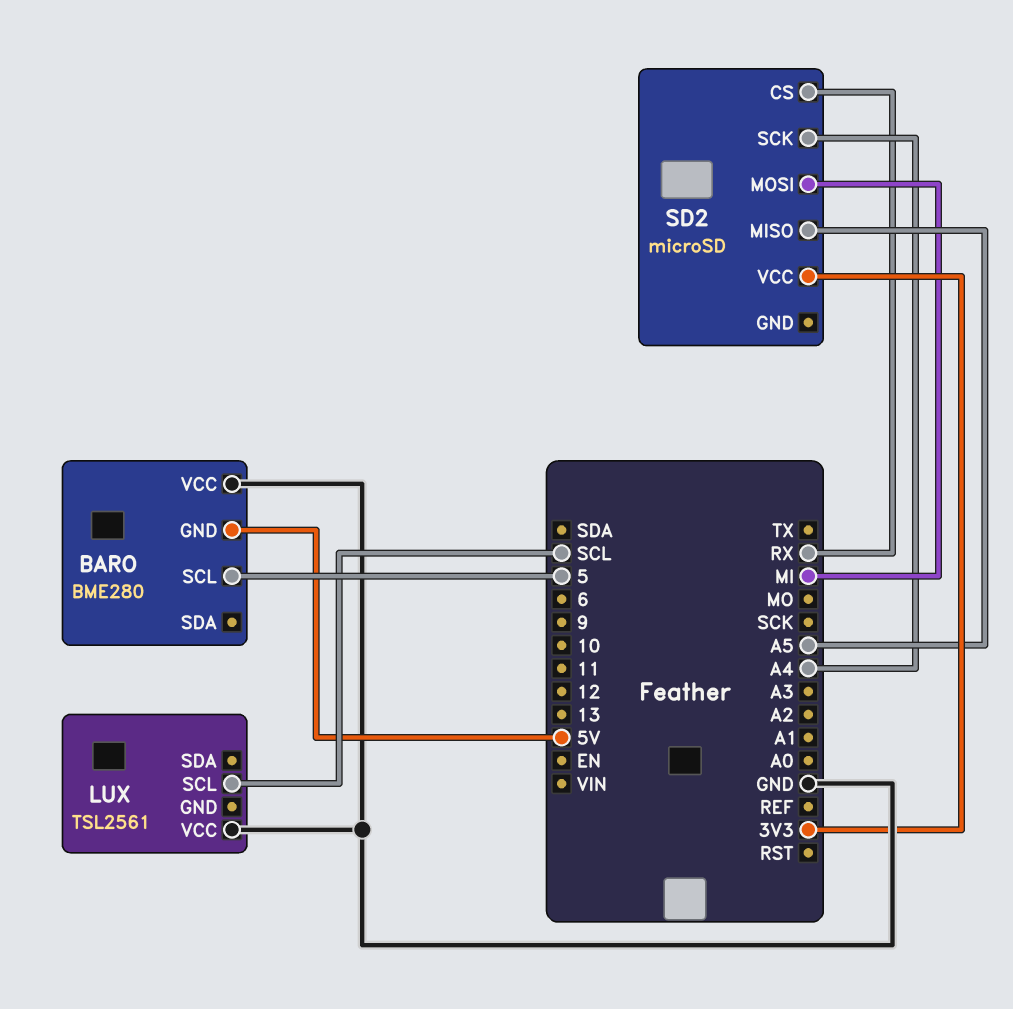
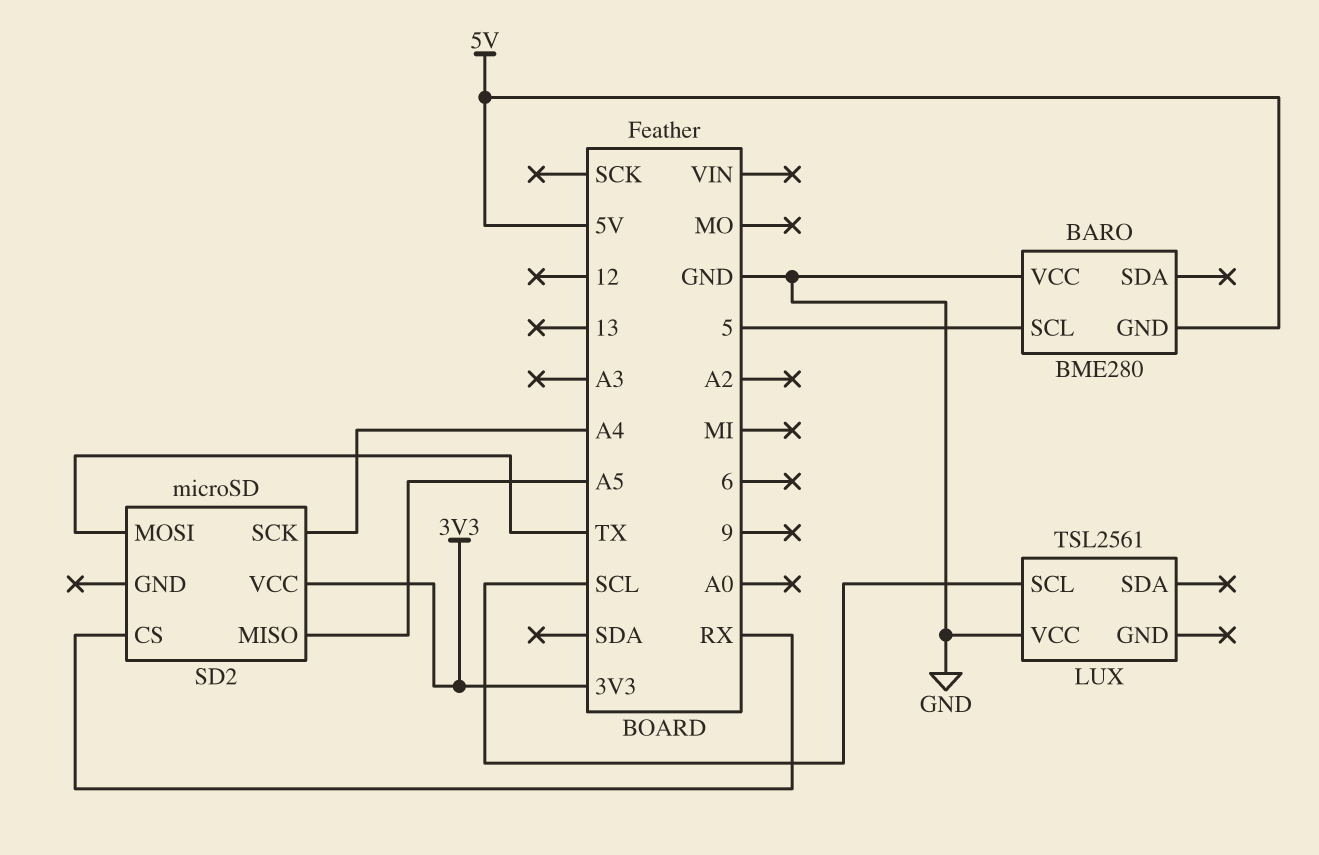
SD2 pin MOSI: MI -> TX

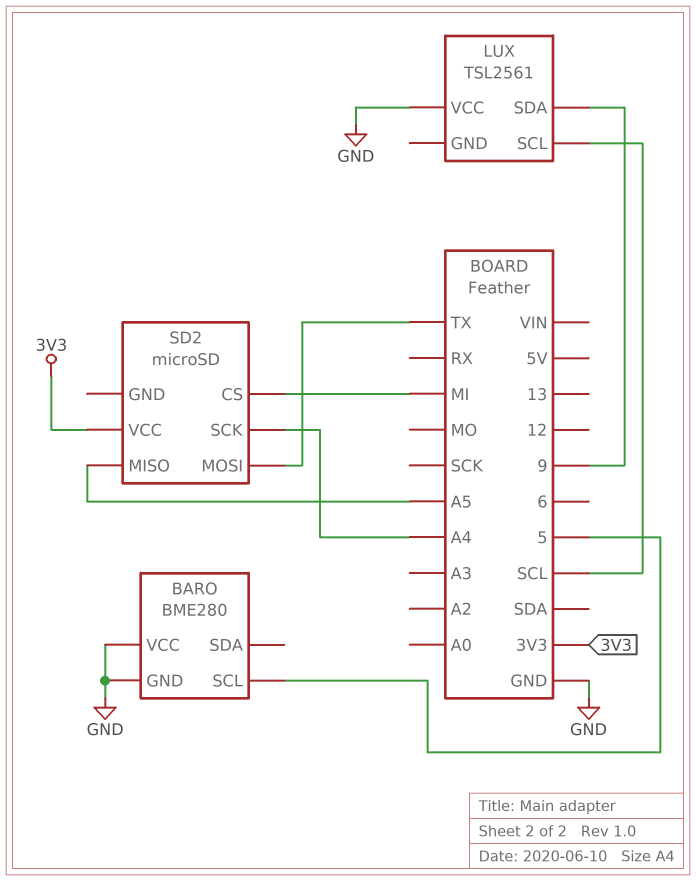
BARO pin GND: 5V -> GND
LUX pin SDA: none -> 9
SD2 pin CS: RX -> MI

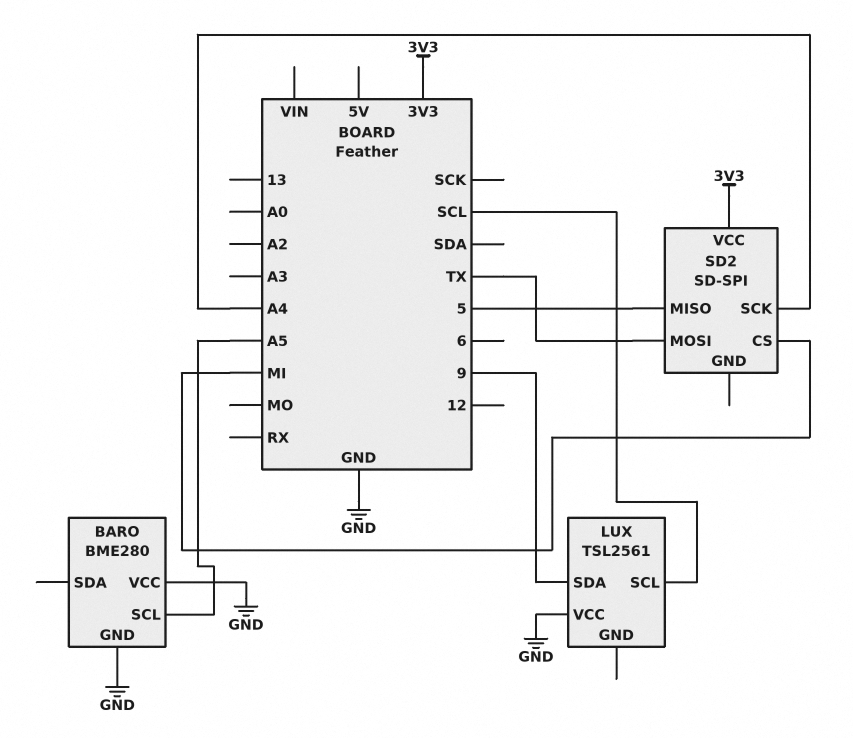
BARO pin SCL: 5 -> A5
SD2: microSD -> SD-SPI
SD2 pin MISO: A5 -> 5

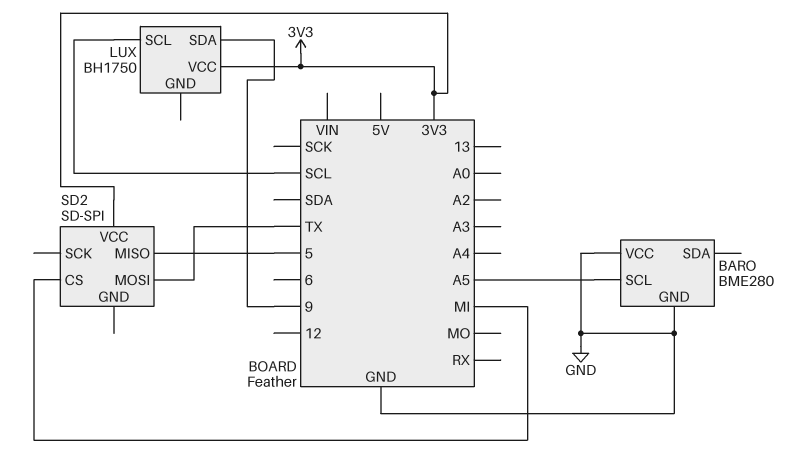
LUX: TSL2561 -> BH1750
LUX pin VCC: GND -> 3V3
SD2 pin SCK: A4 -> none

